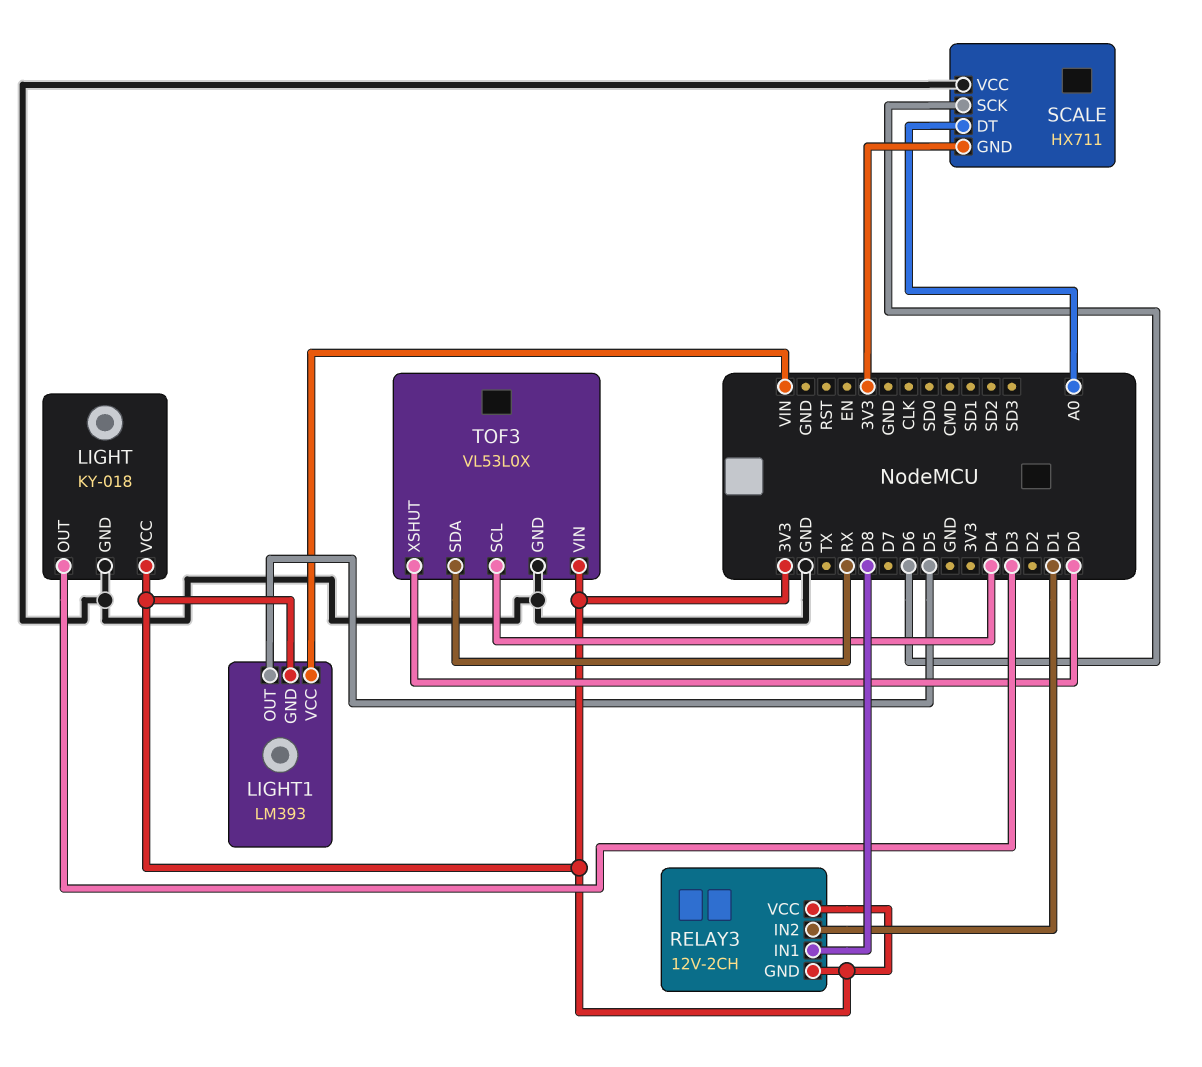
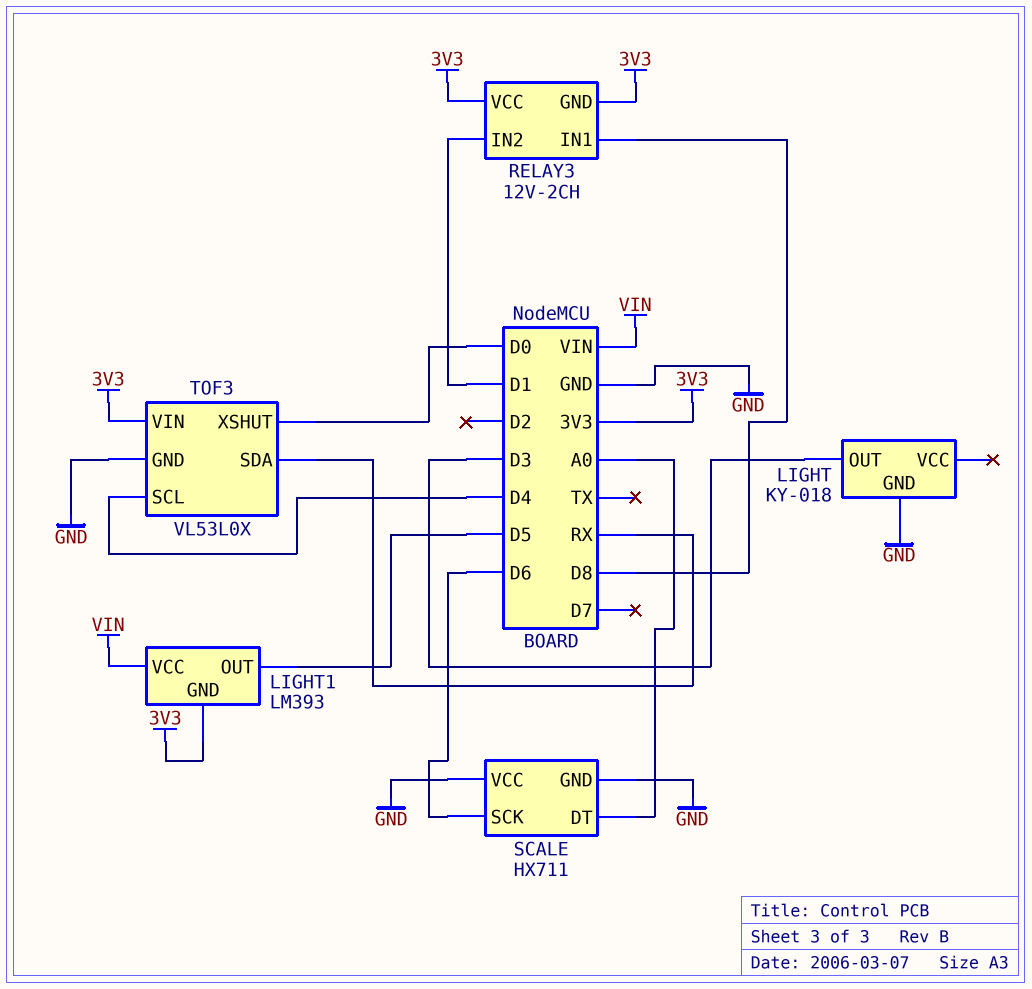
LIGHT pin VCC: 3V3 -> none
SCALE pin GND: 3V3 -> GND

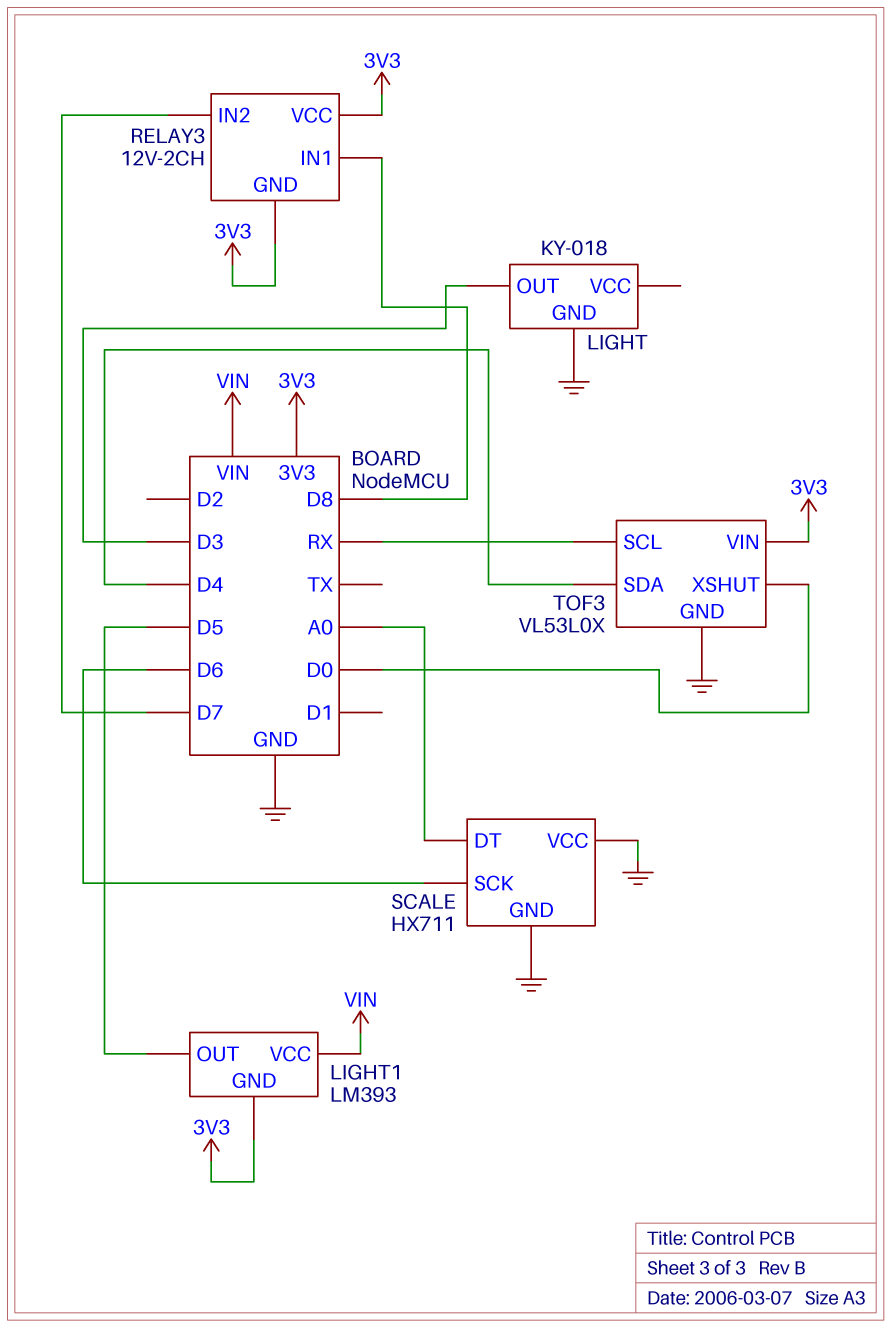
RELAY3 pin IN2: D1 -> D7
TOF3 pin SCL: D4 -> RX
TOF3 pin SDA: RX -> D4

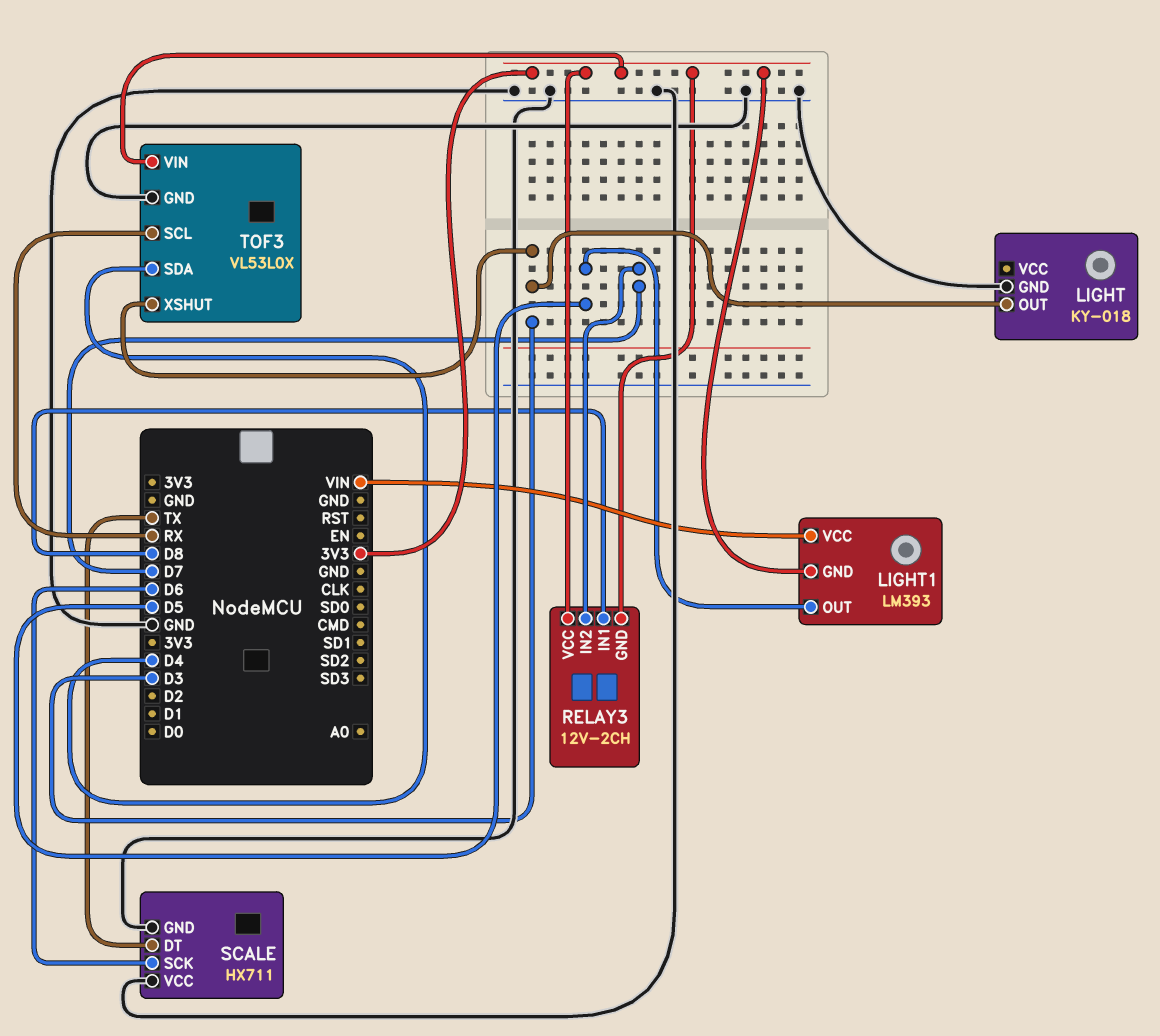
SCALE pin DT: A0 -> TX
TOF3 pin XSHUT: D0 -> D3

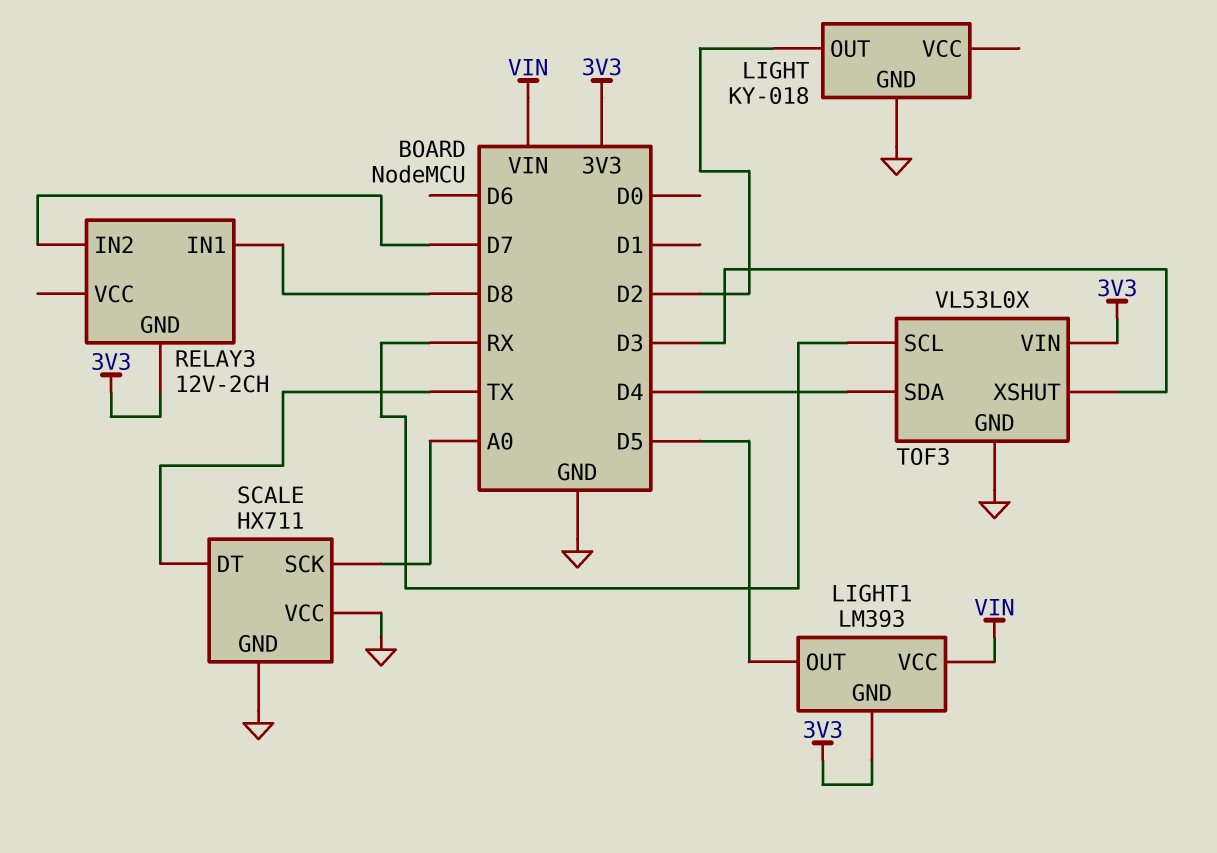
LIGHT pin OUT: D3 -> D2
RELAY3 pin VCC: 3V3 -> none
SCALE pin SCK: D6 -> A0

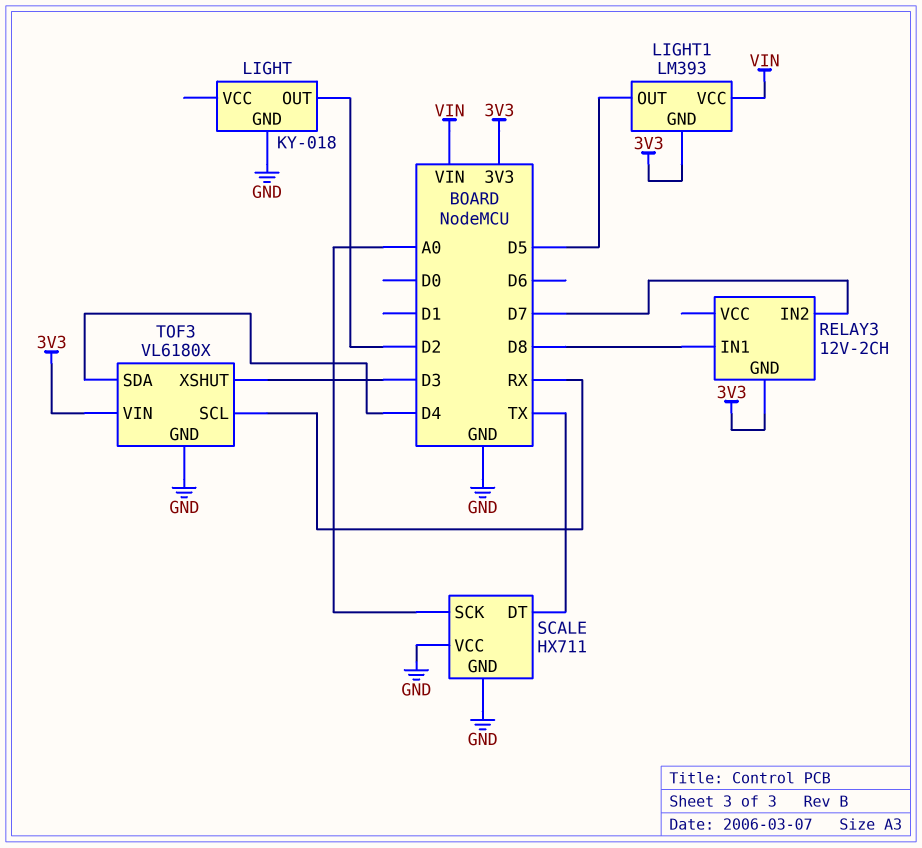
TOF3: VL53L0X -> VL6180X

